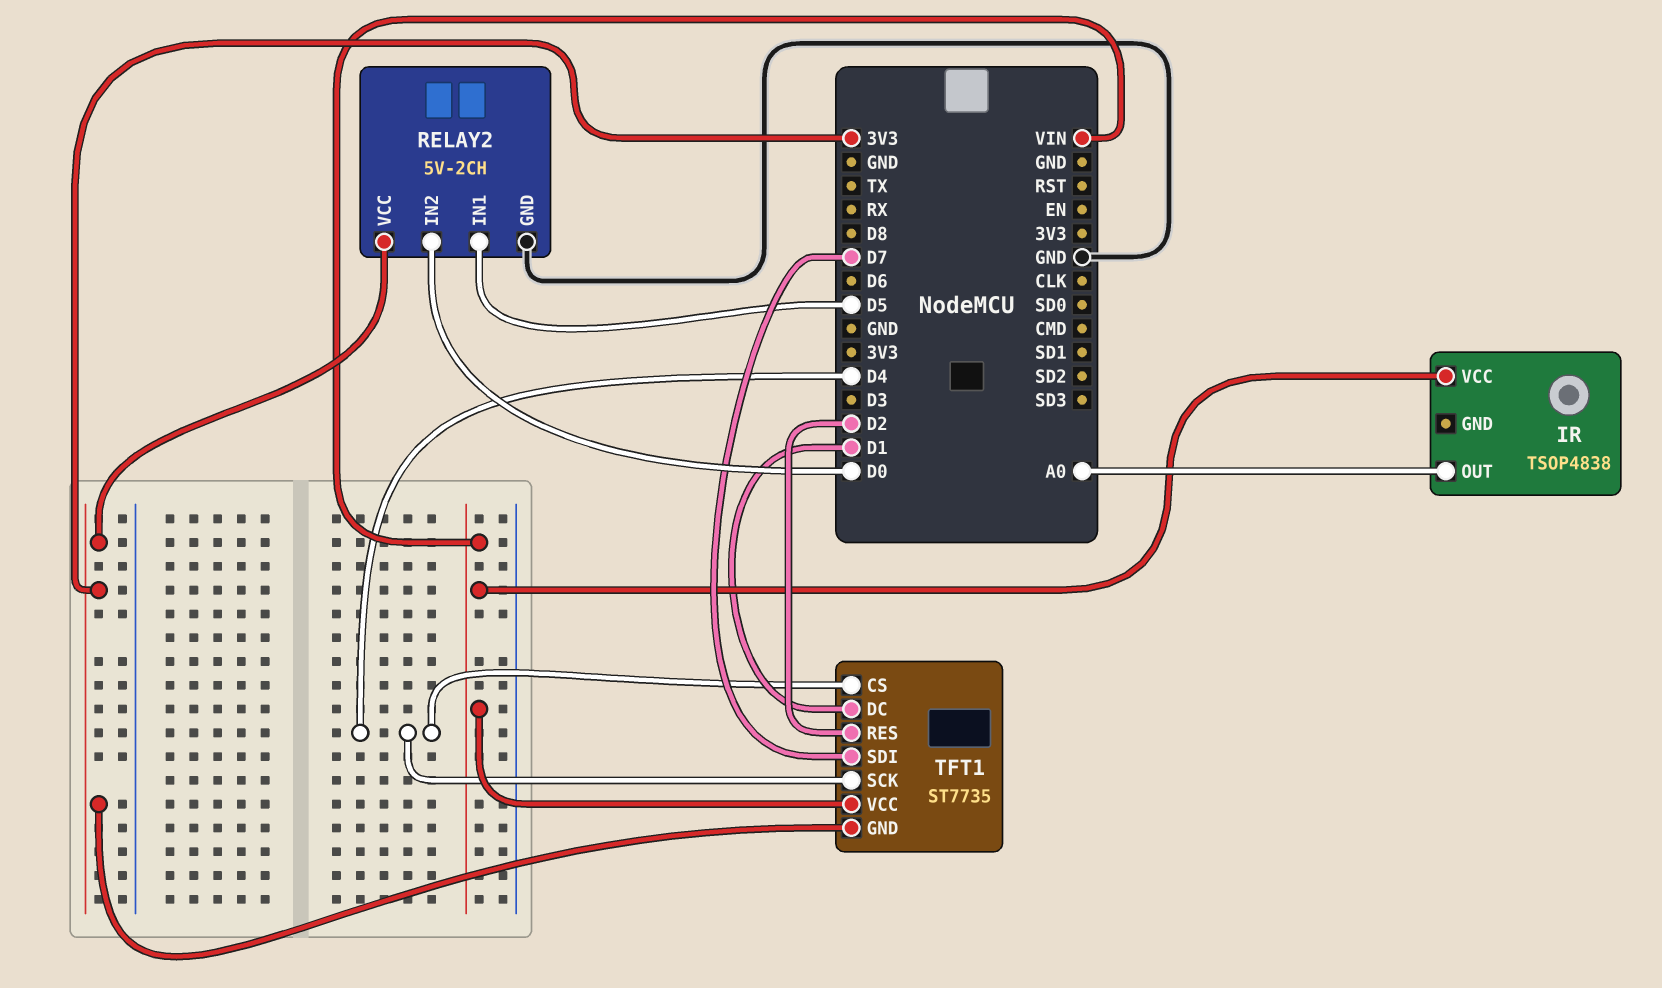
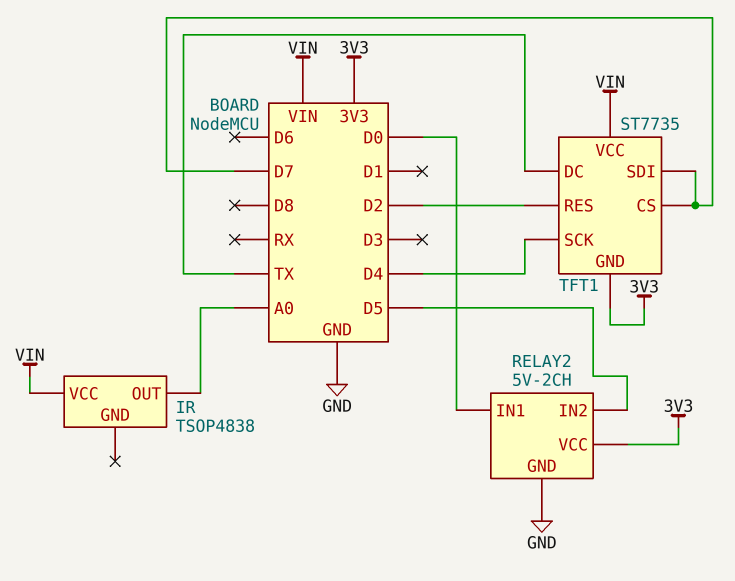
RELAY2 pin IN1: D5 -> D0
RELAY2 pin IN2: D0 -> D5
TFT1 pin CS: D4 -> D7
TFT1 pin DC: D1 -> TX

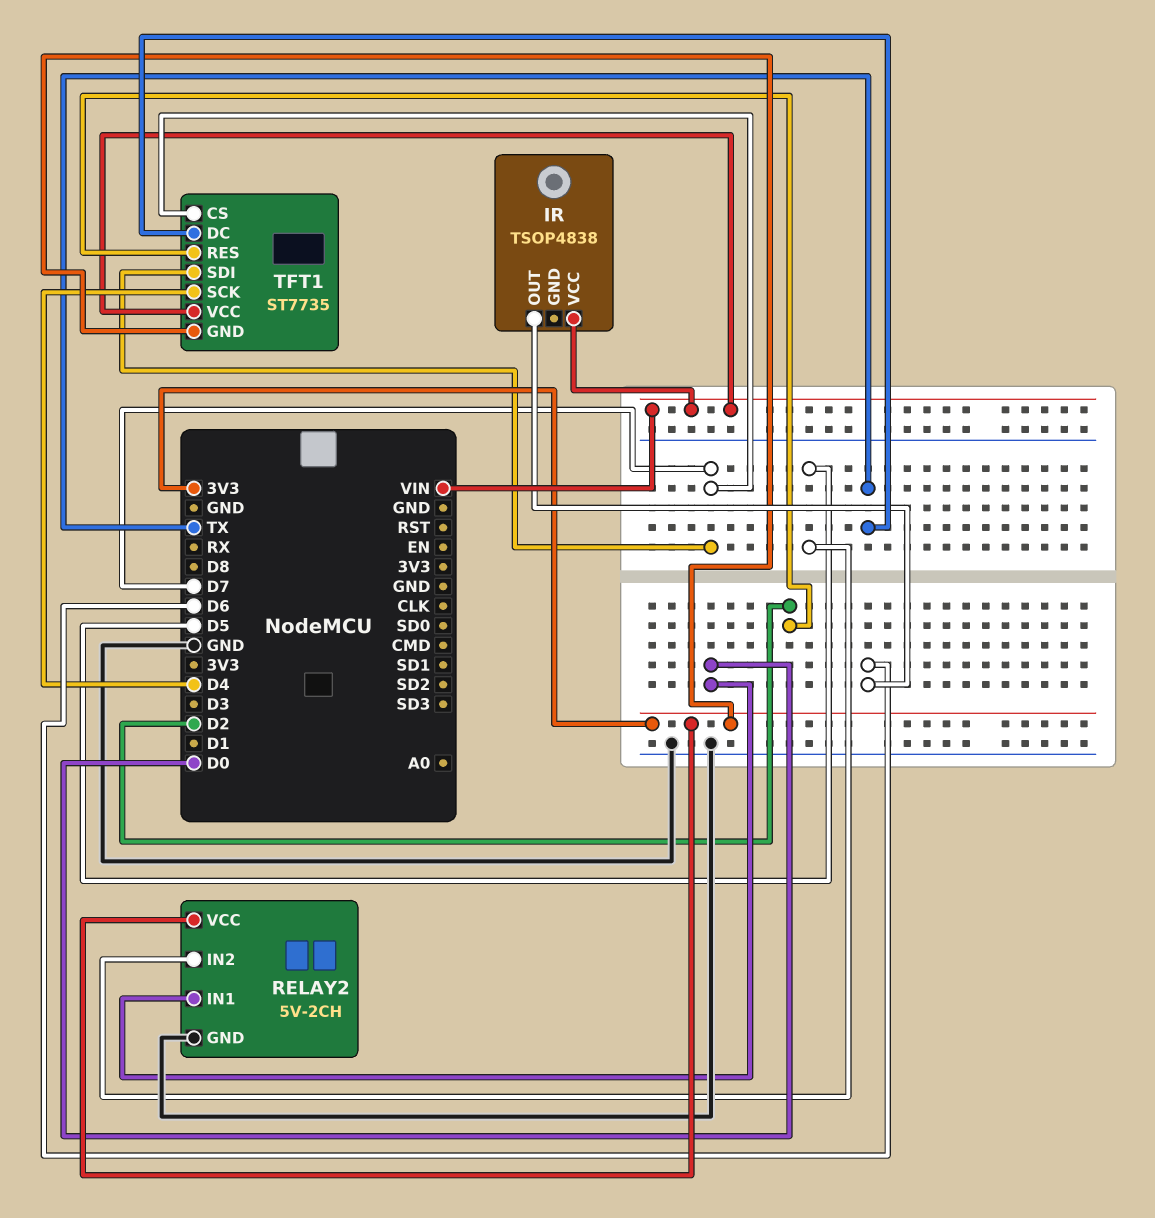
IR pin OUT: A0 -> D6

